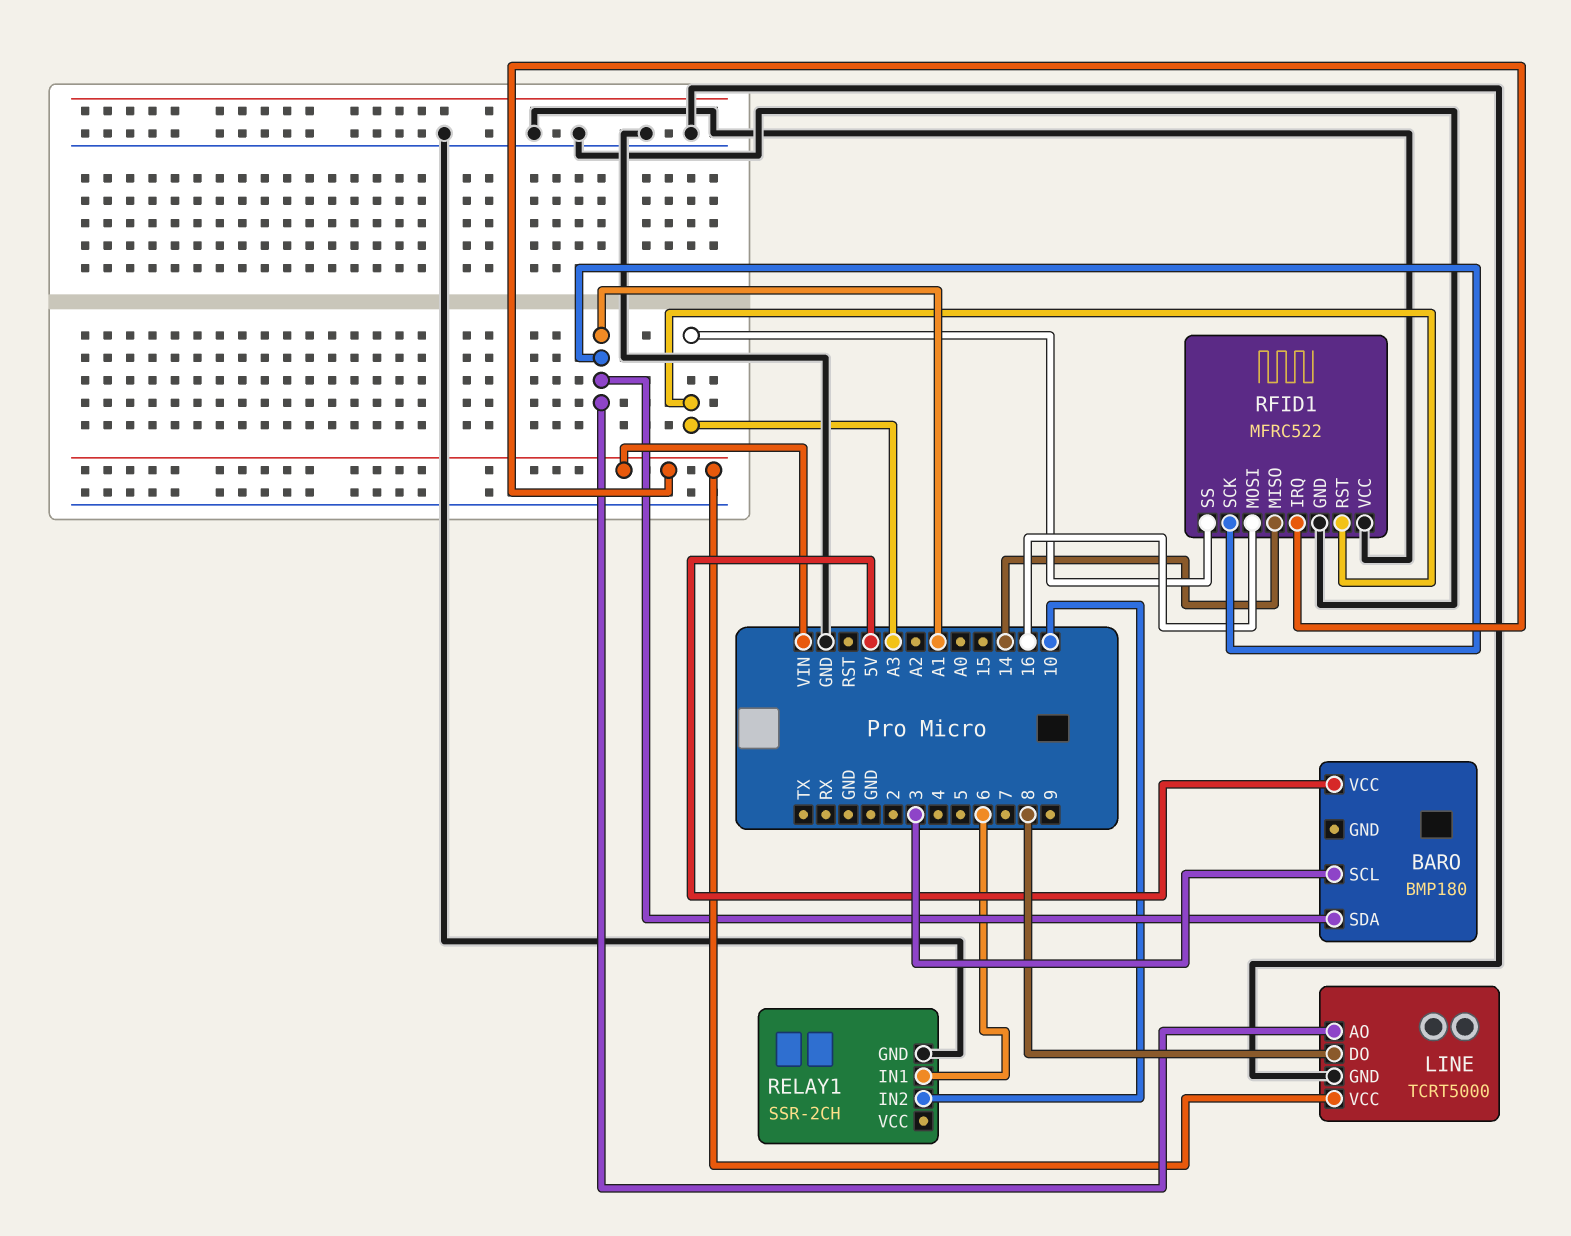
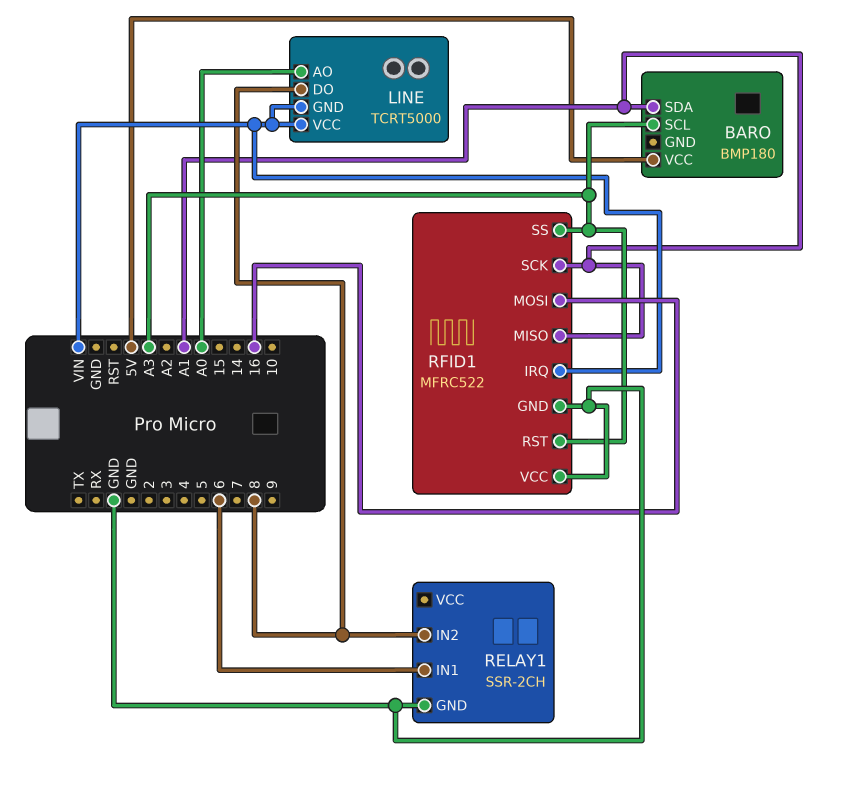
BARO pin SCL: 3 -> A3
LINE pin AO: A1 -> A0
LINE pin GND: GND -> VIN
RELAY1 pin IN2: 10 -> 8
RFID1 pin MISO: 14 -> A1

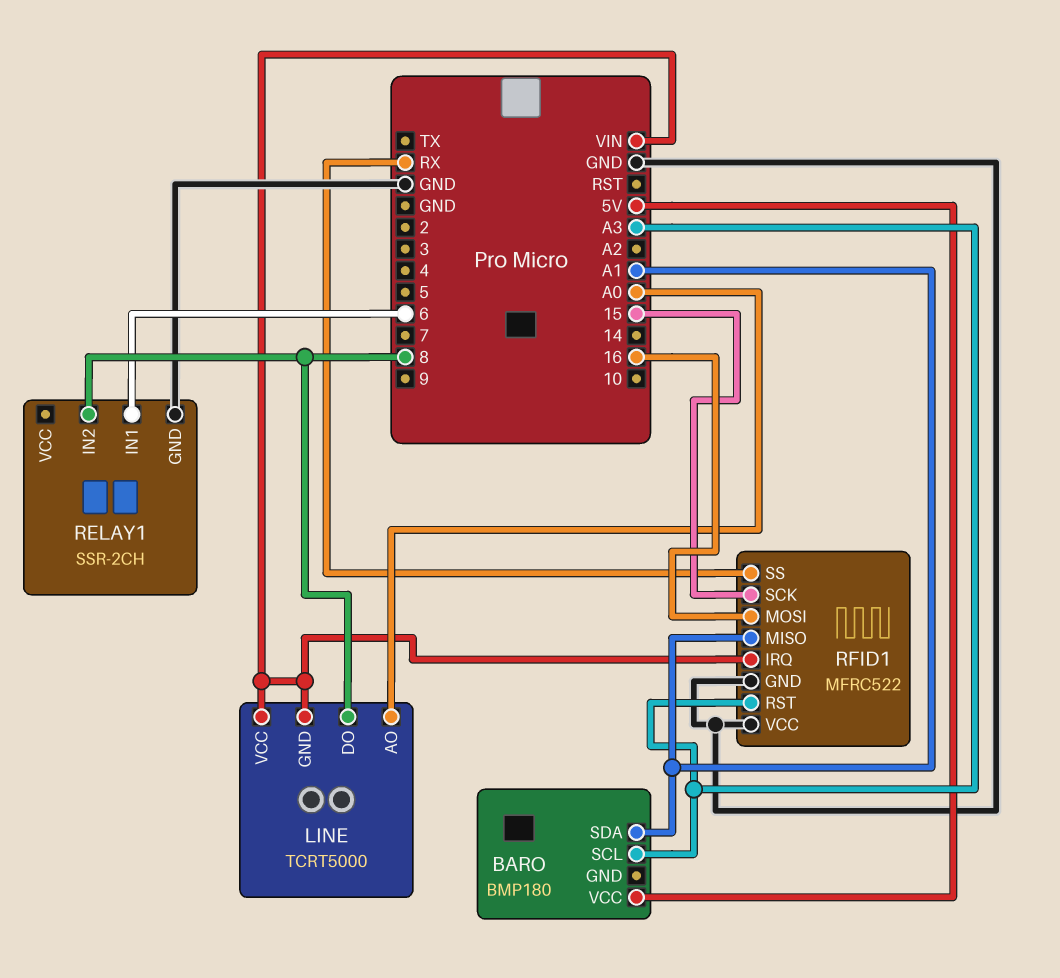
RFID1 pin SCK: A1 -> 15
RFID1 pin SS: A3 -> RX

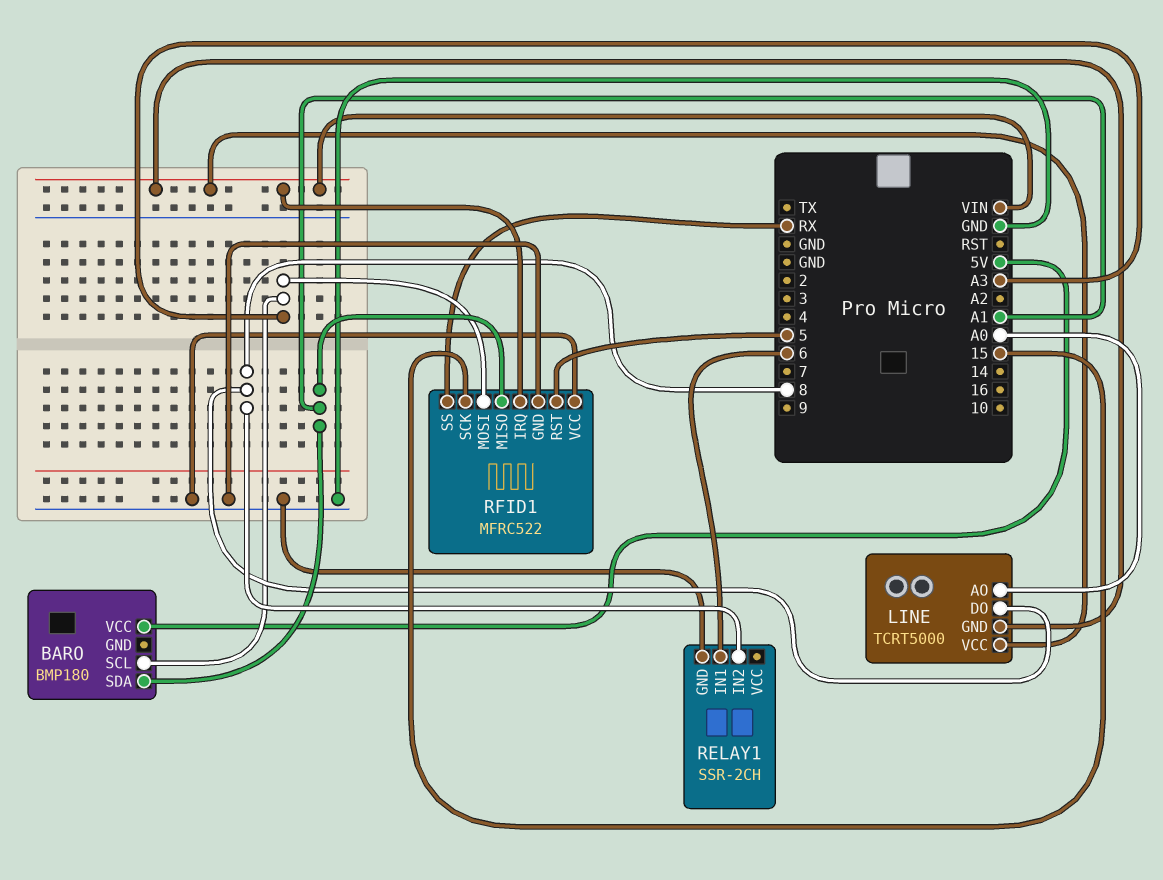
RFID1 pin MOSI: 16 -> A3
RFID1 pin RST: A3 -> 5

